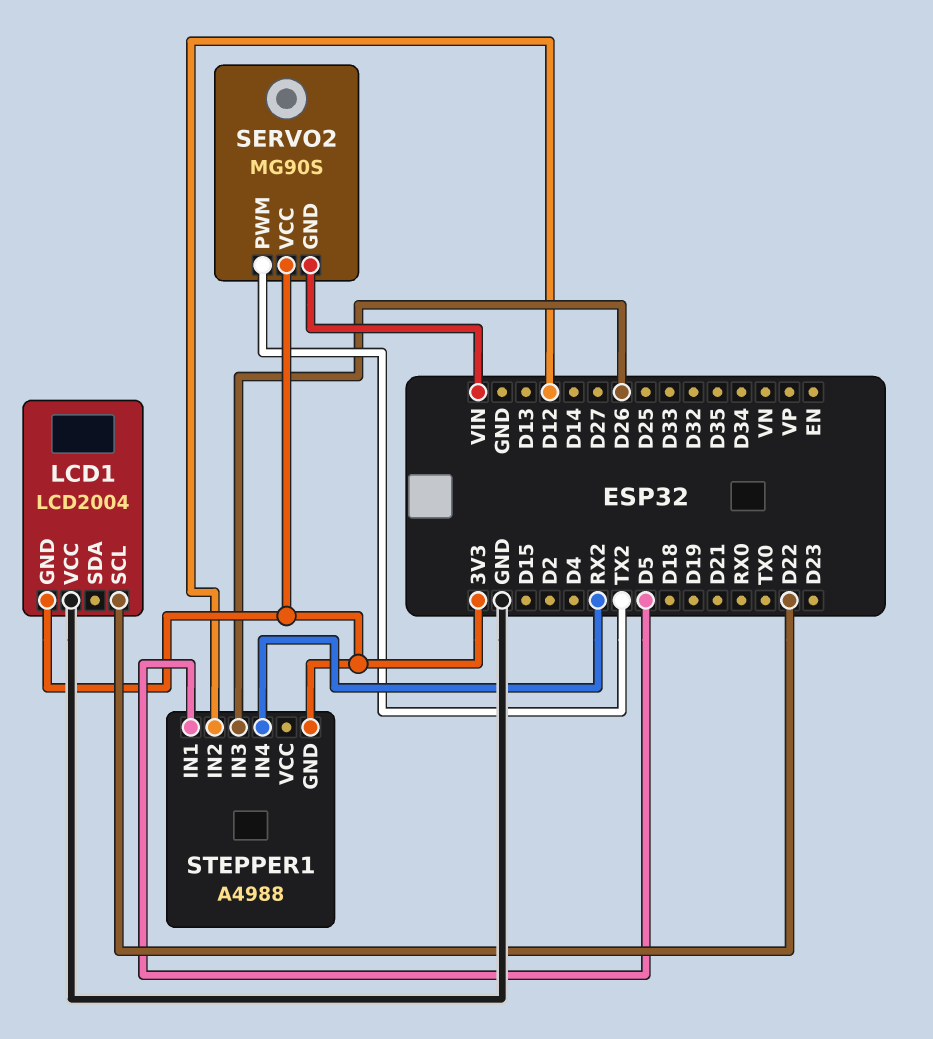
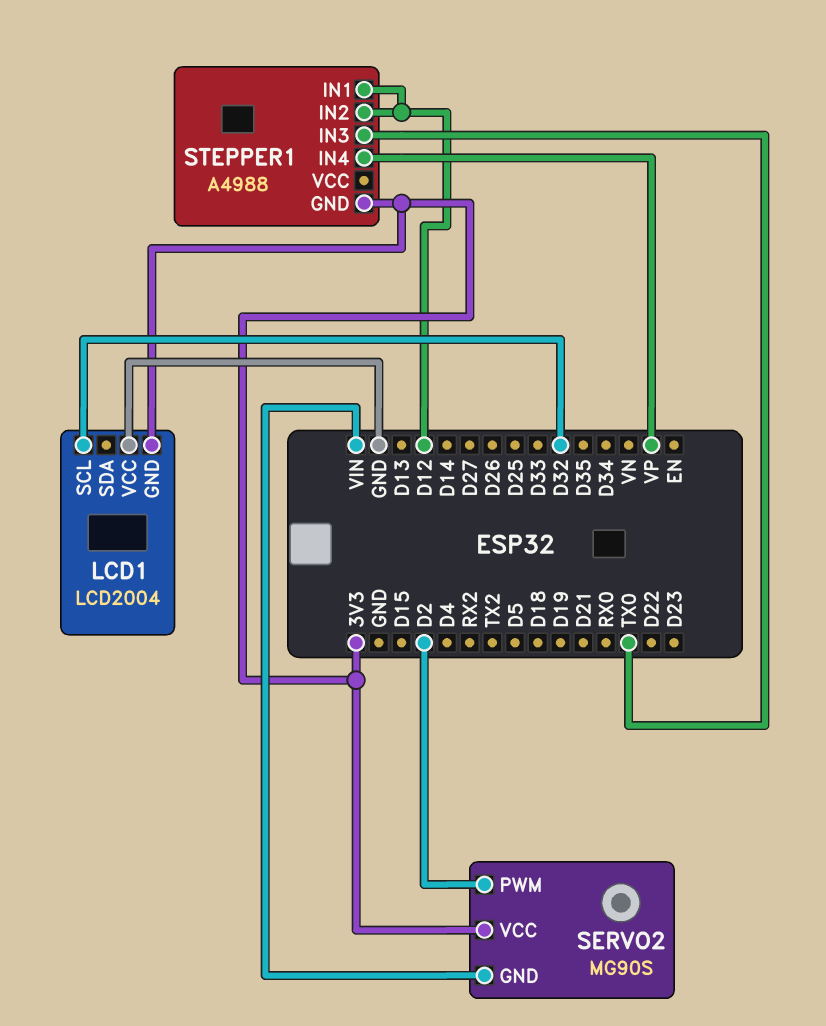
LCD1 pin SCL: D22 -> D32
SERVO2 pin PWM: TX2 -> D2
STEPPER1 pin IN1: D5 -> D12
STEPPER1 pin IN3: D26 -> TX0
STEPPER1 pin IN4: RX2 -> VP

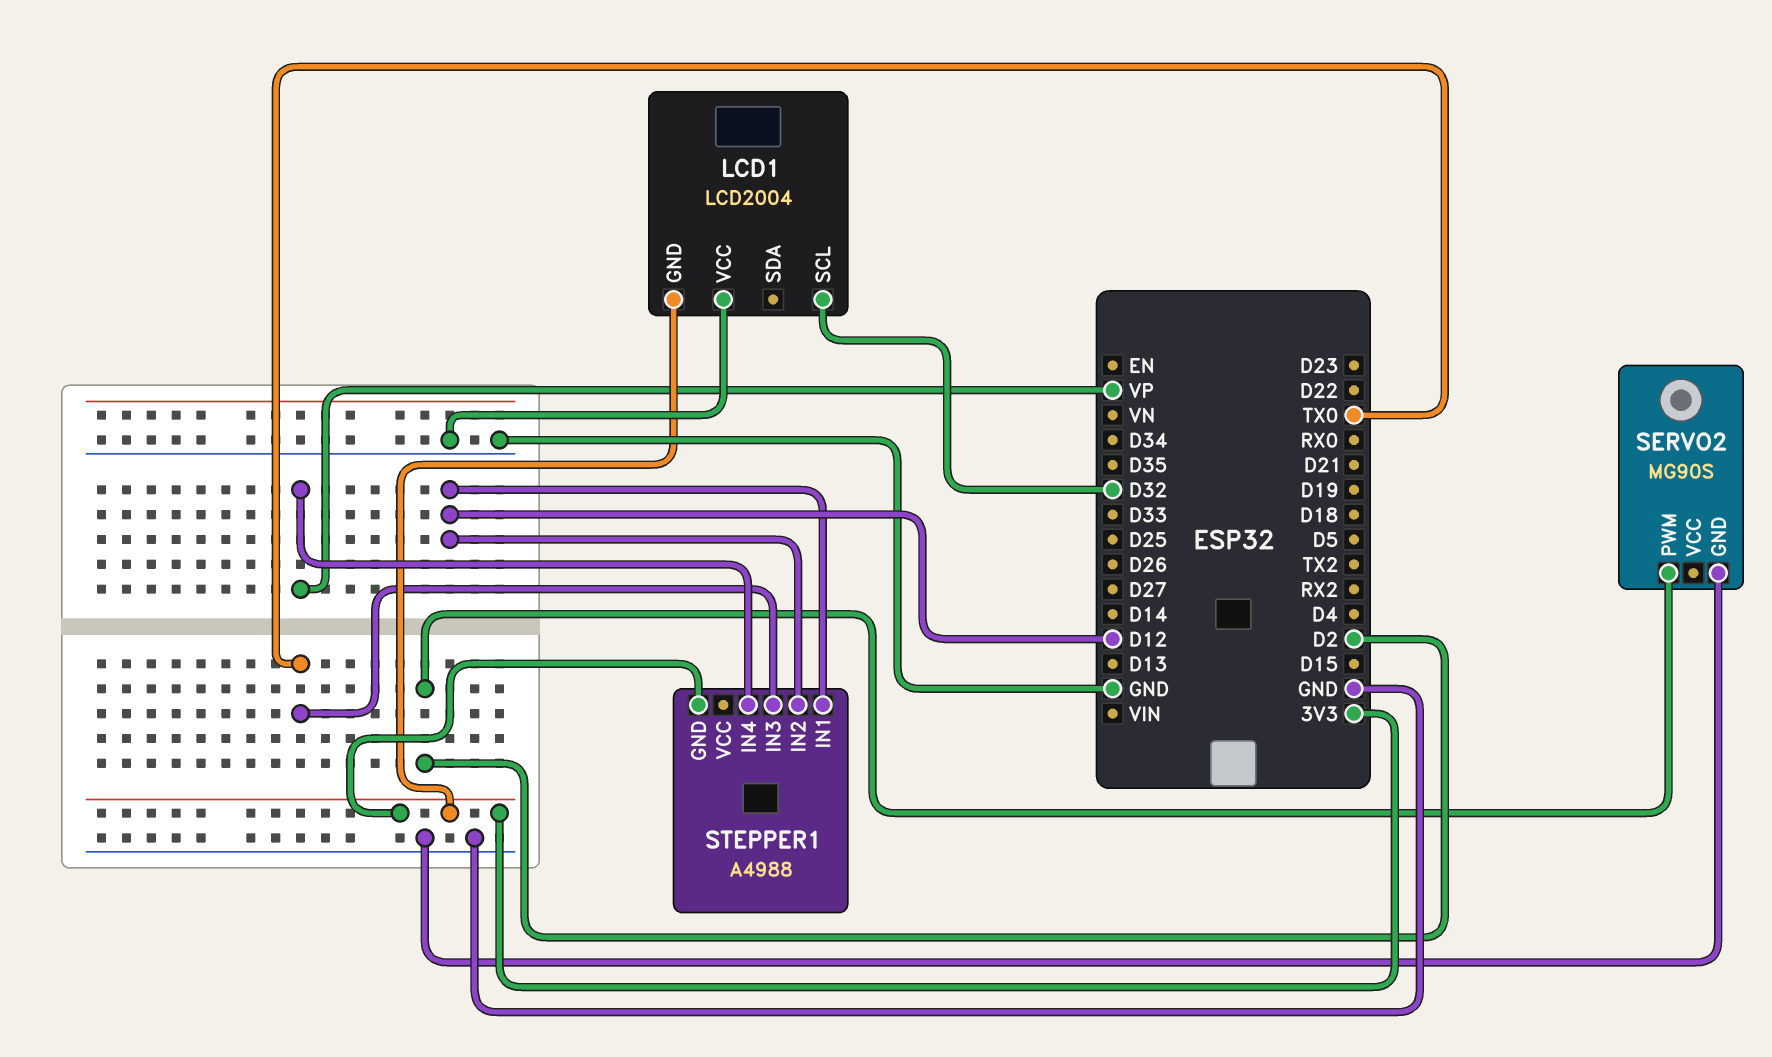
SERVO2 pin GND: VIN -> GND
SERVO2 pin VCC: 3V3 -> none

